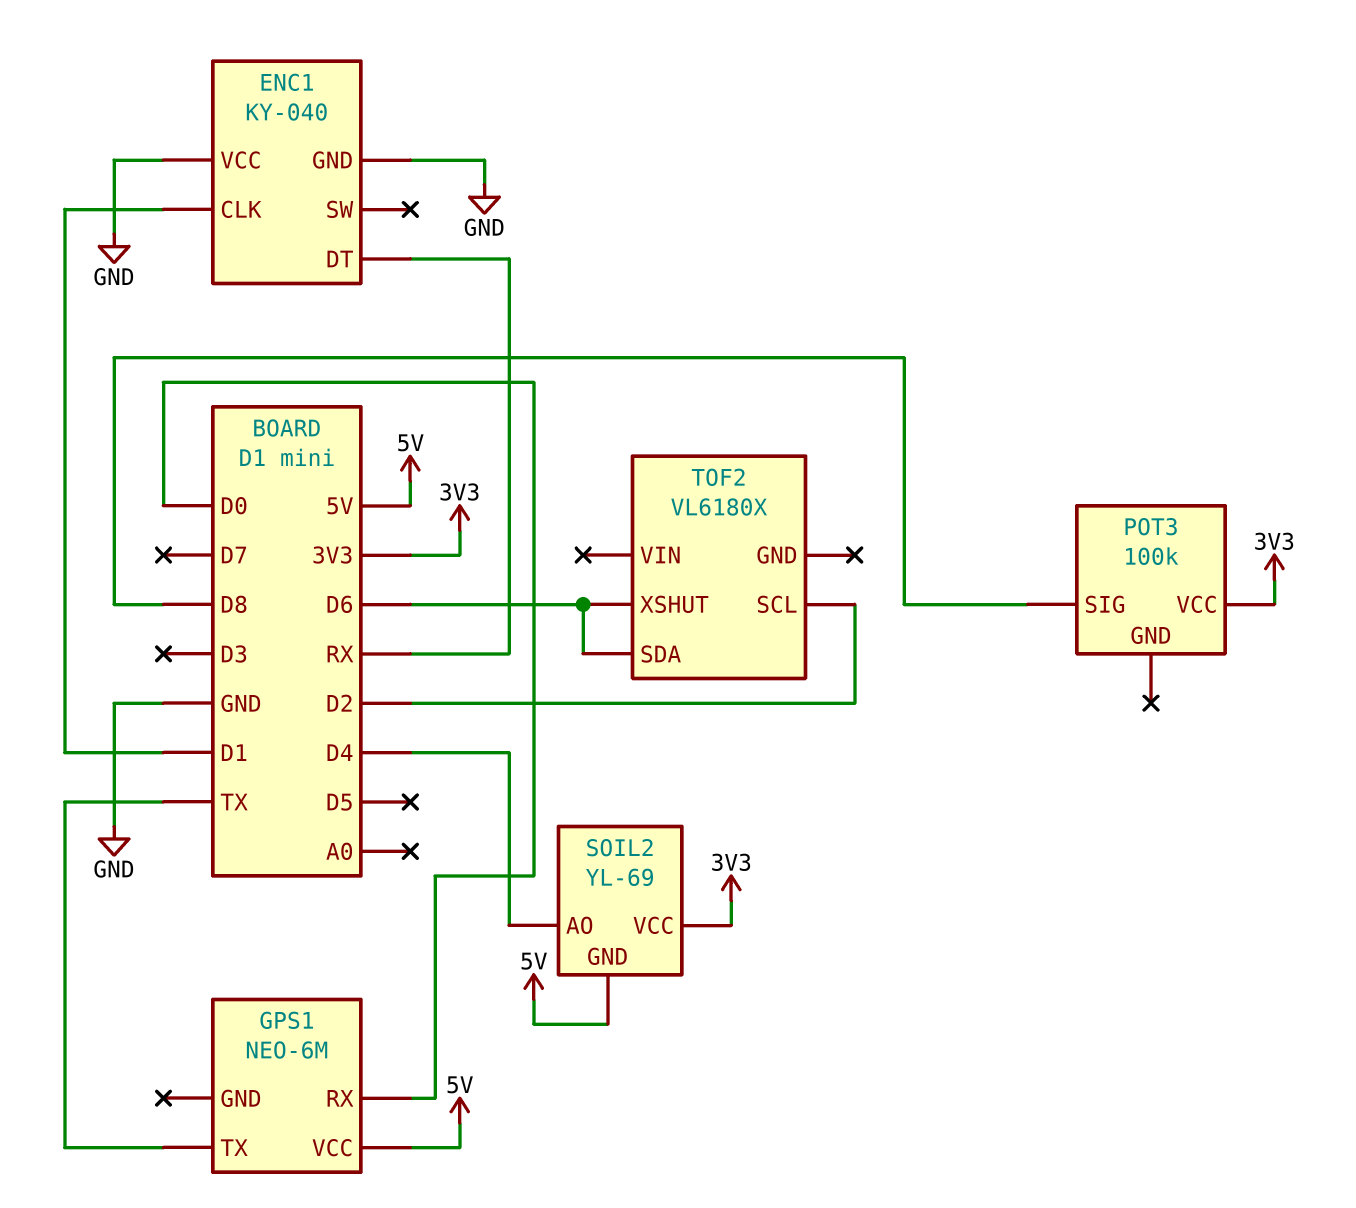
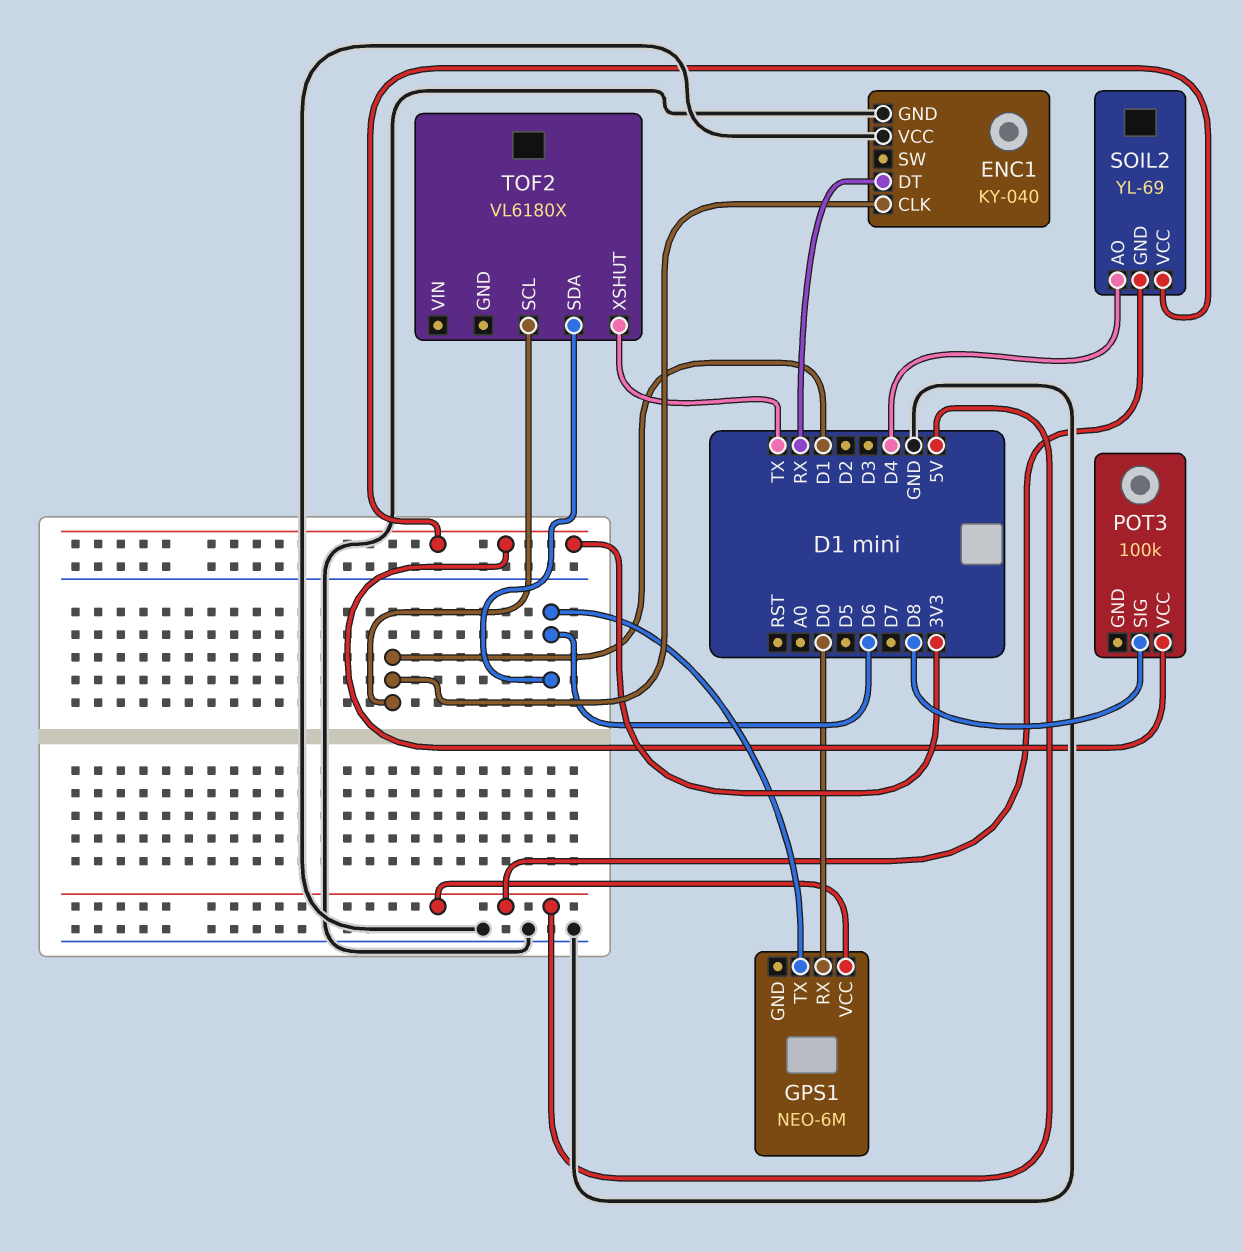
GPS1 pin TX: TX -> D6
TOF2 pin SCL: D2 -> D1
TOF2 pin XSHUT: D6 -> TX

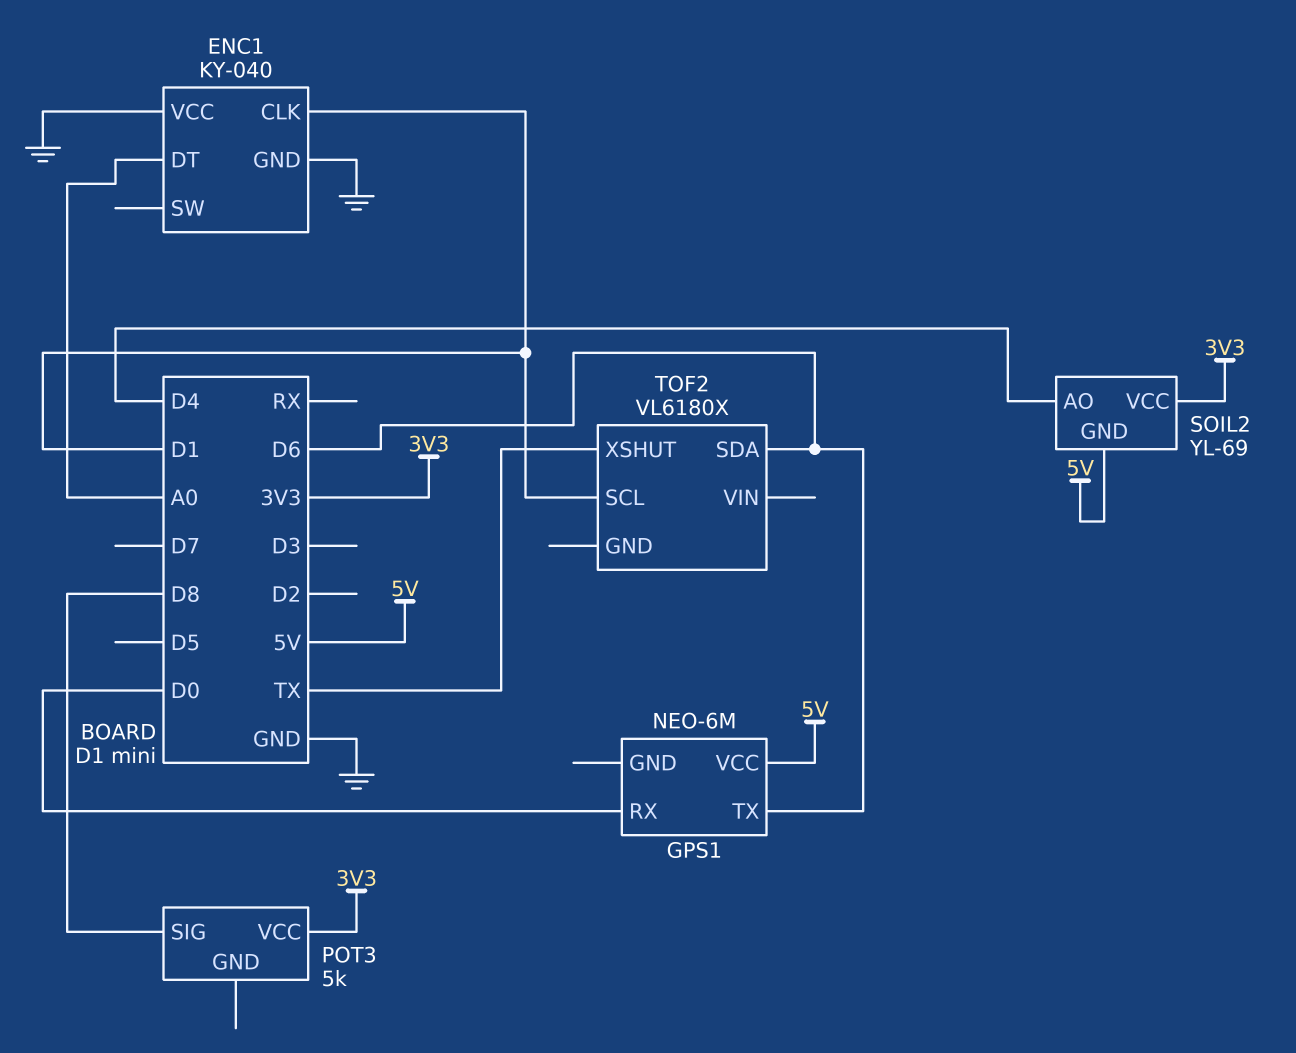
ENC1 pin DT: RX -> A0
POT3: 100k -> 5k

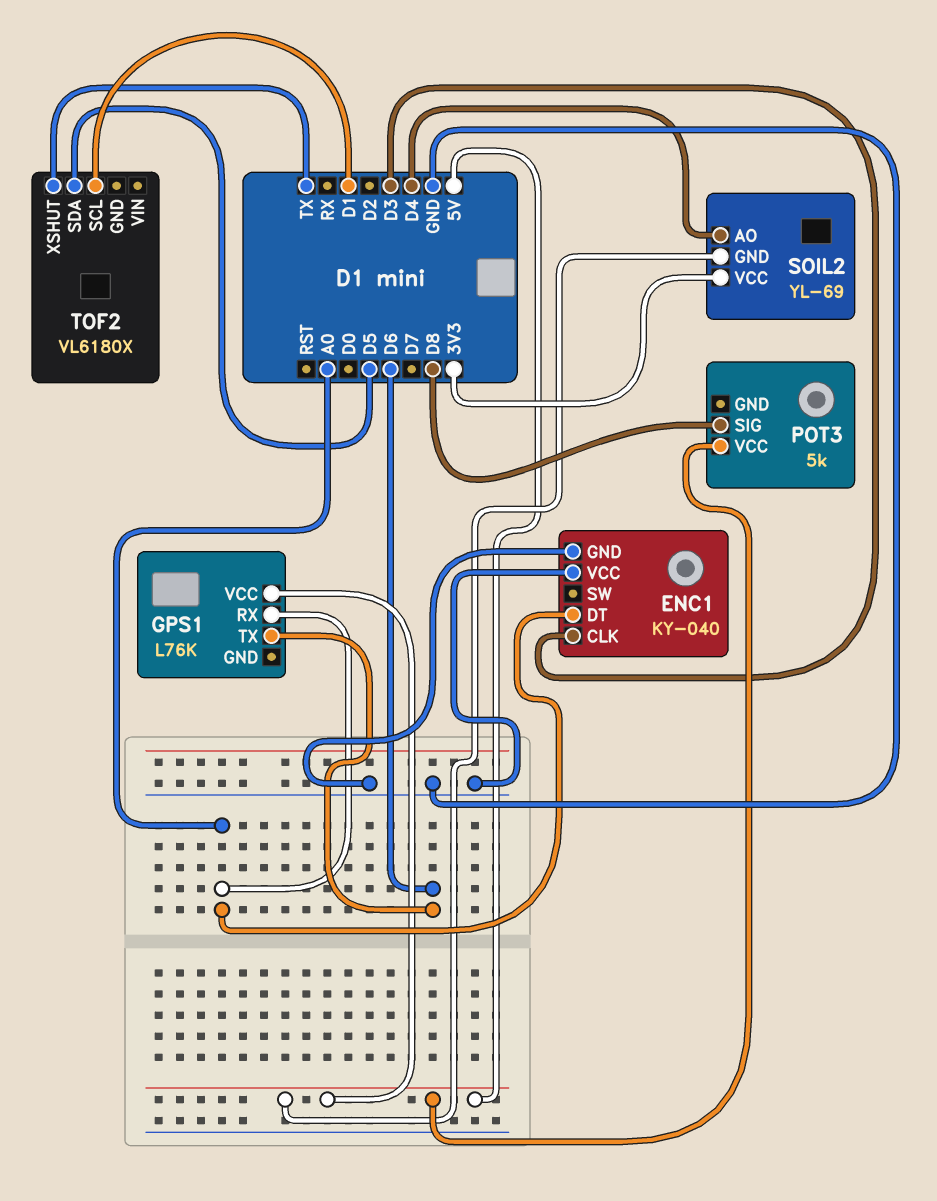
ENC1 pin CLK: D1 -> D3
GPS1: NEO-6M -> L76K
GPS1 pin RX: D0 -> A0
POT3 pin VCC: 3V3 -> 5V
TOF2 pin SDA: D6 -> D5

